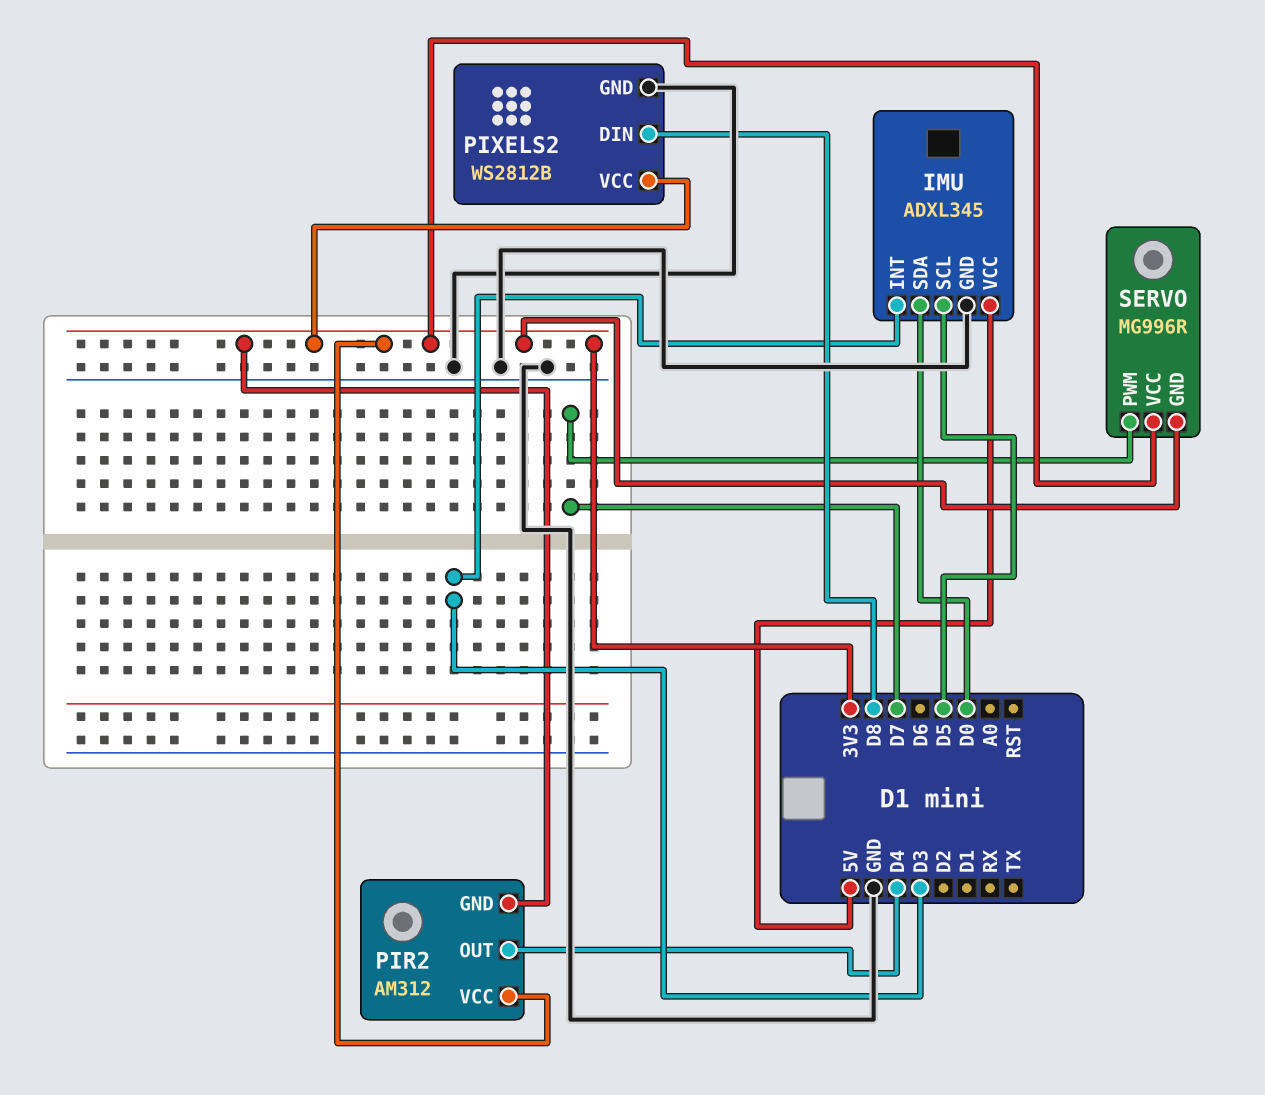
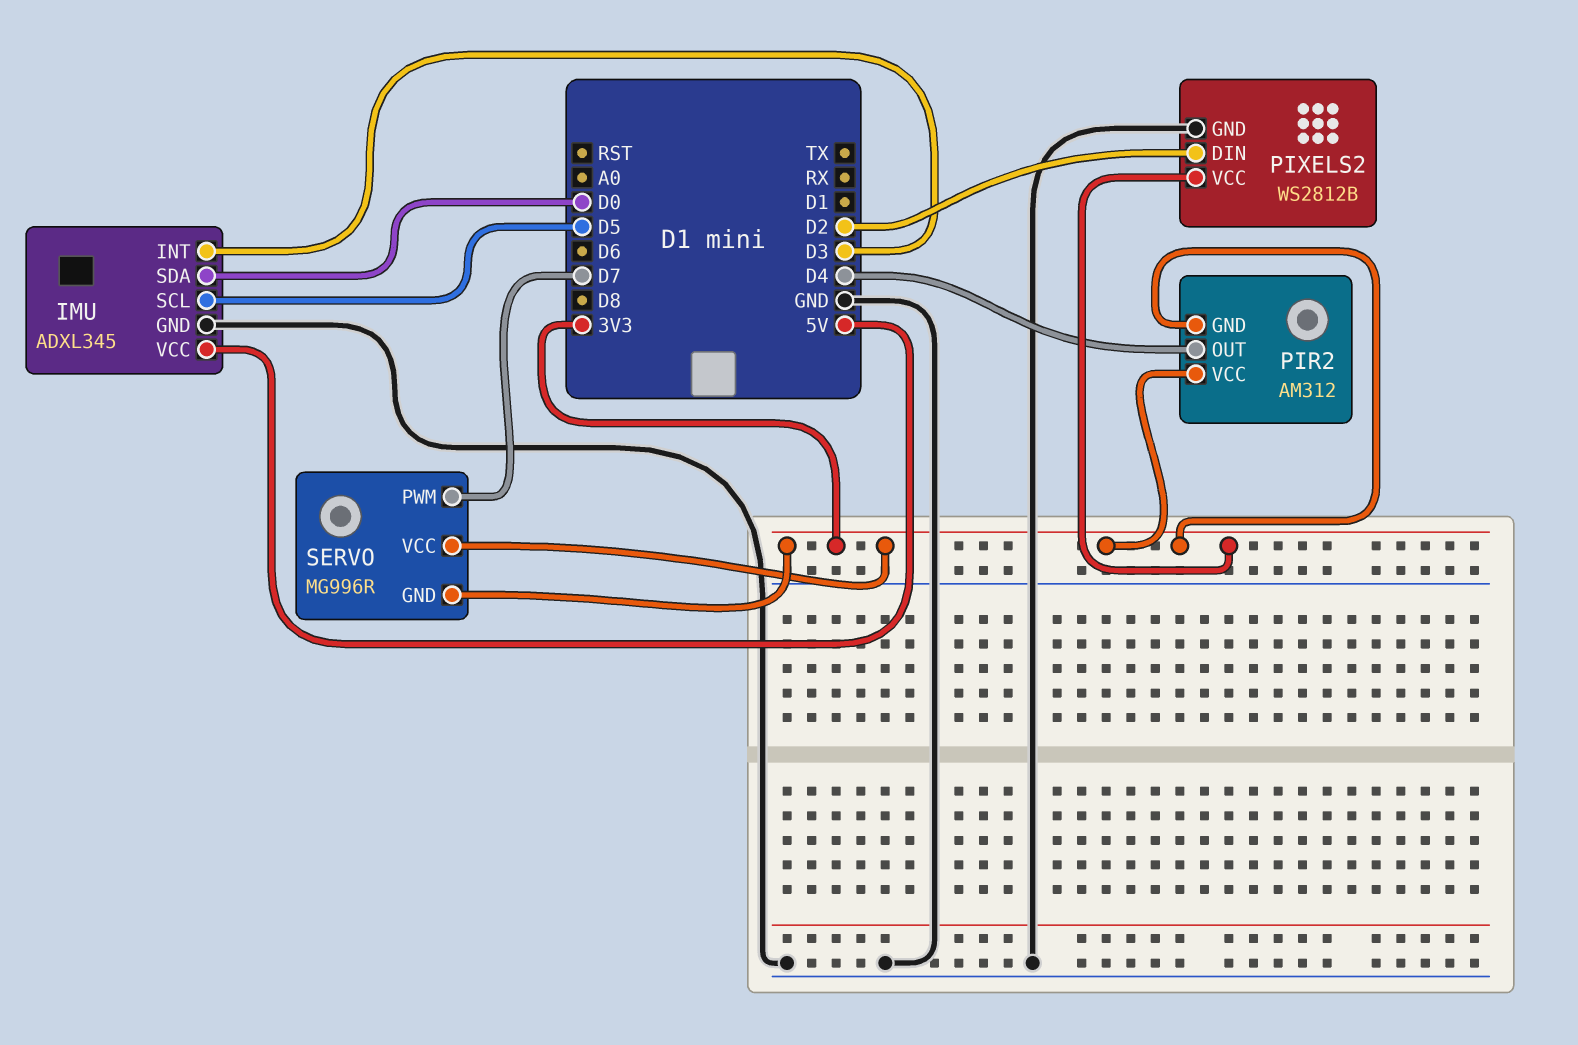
PIXELS2 pin DIN: D8 -> D2

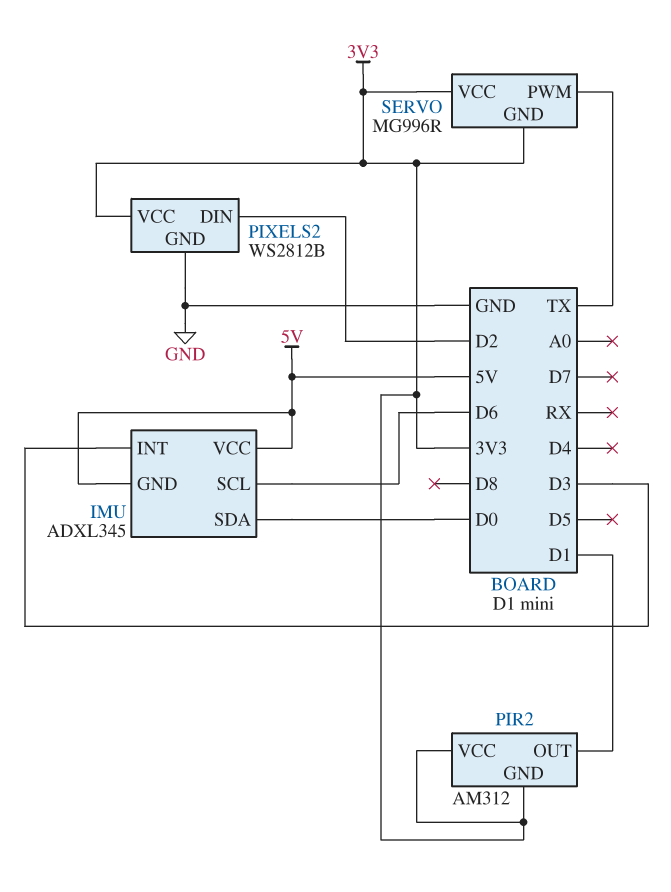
IMU pin GND: GND -> 5V
IMU pin SCL: D5 -> D6
PIR2 pin OUT: D4 -> D1
SERVO pin PWM: D7 -> TX

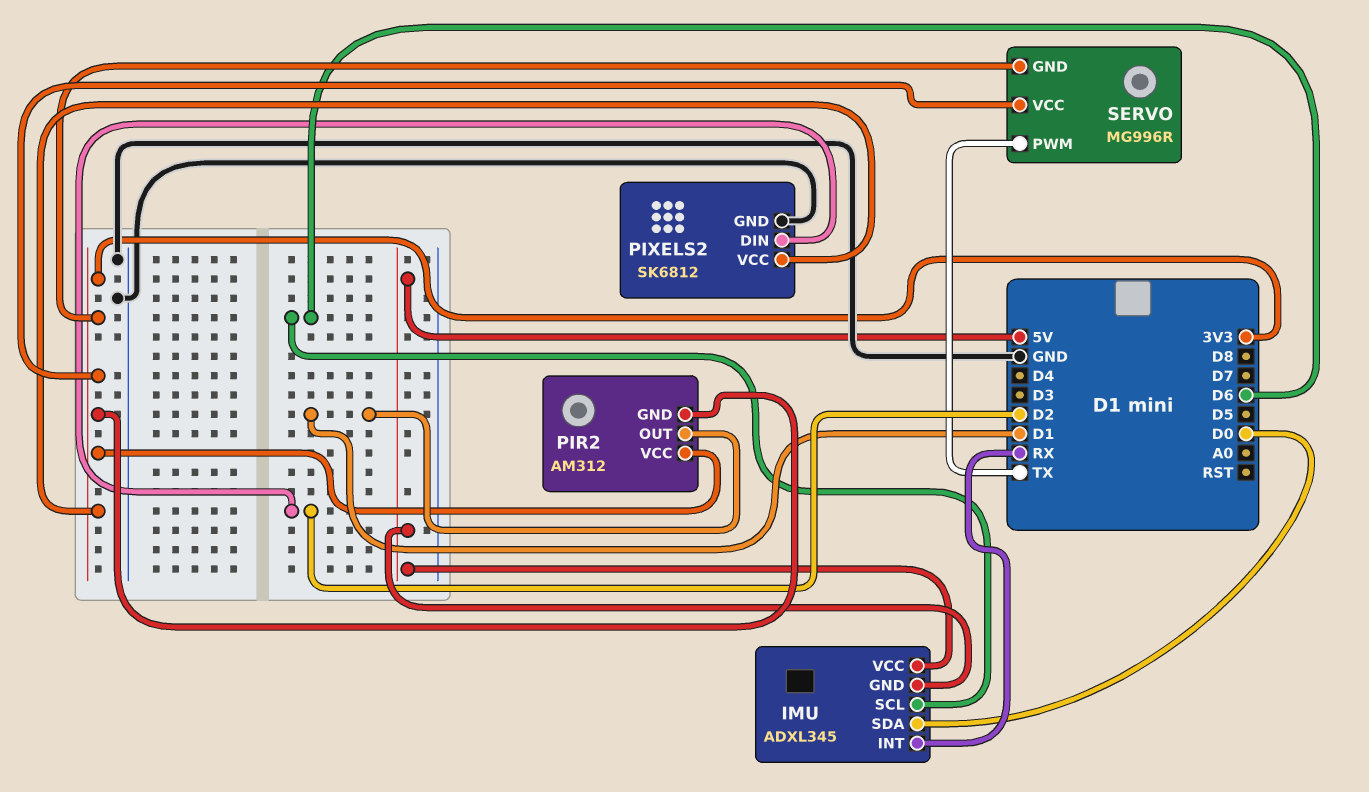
IMU pin INT: D3 -> RX
PIXELS2: WS2812B -> SK6812

